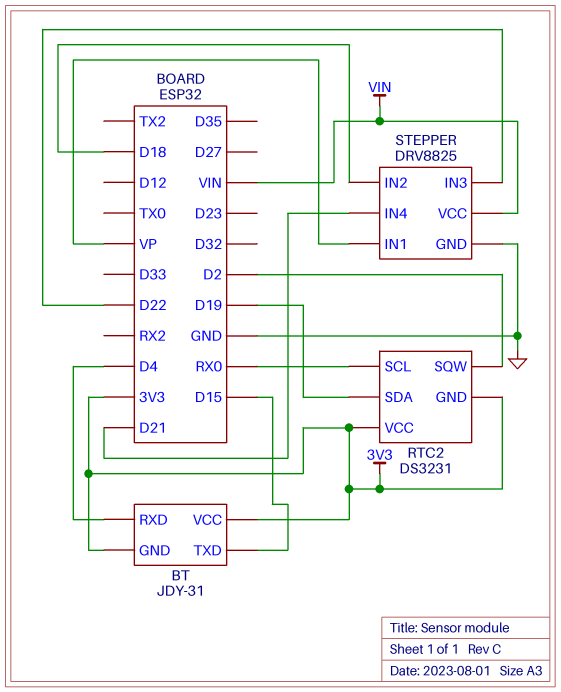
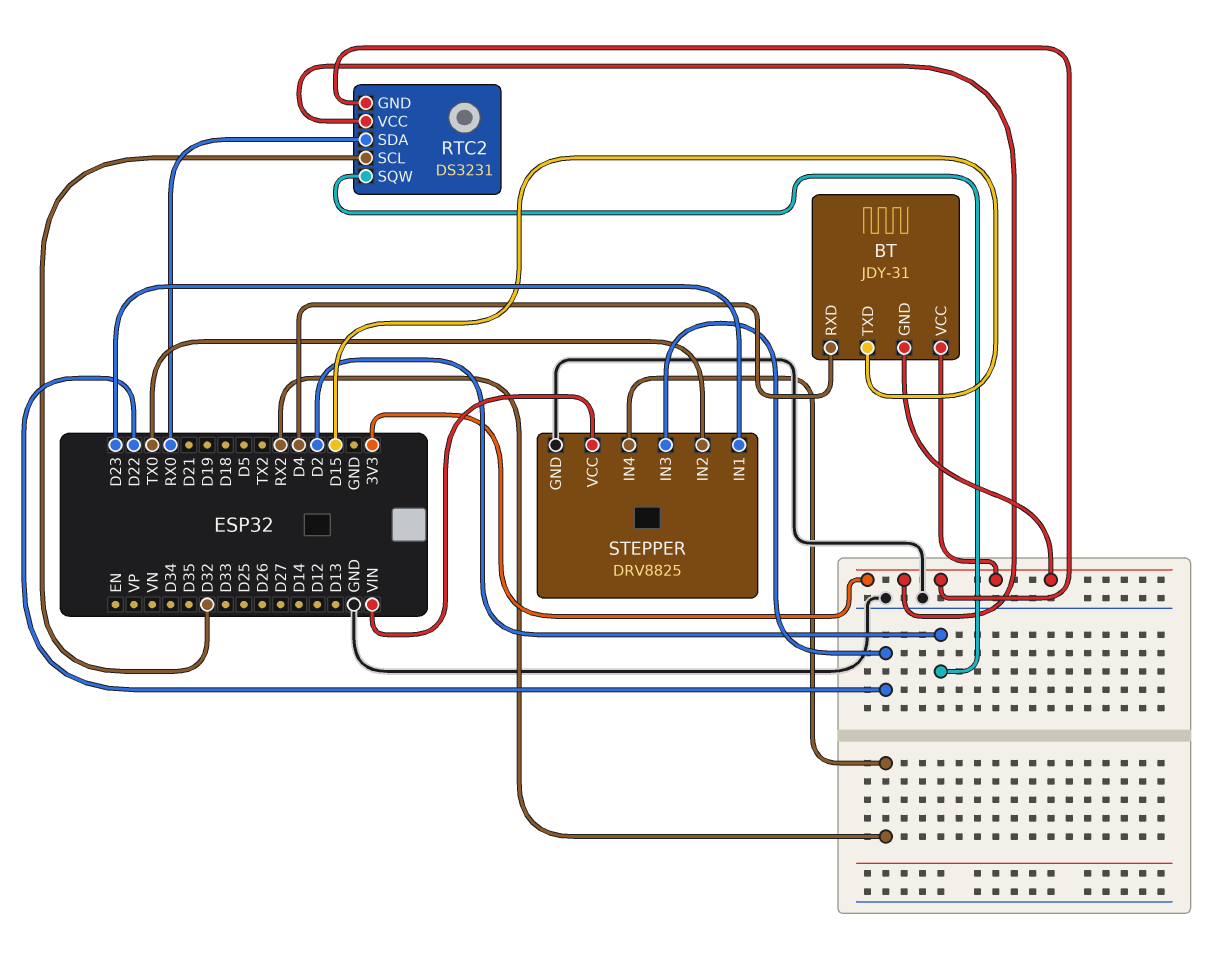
RTC2 pin SCL: RX0 -> D32
RTC2 pin SDA: D19 -> RX0
STEPPER pin IN1: VP -> D23
STEPPER pin IN2: D18 -> TX0
STEPPER pin IN4: D21 -> RX2

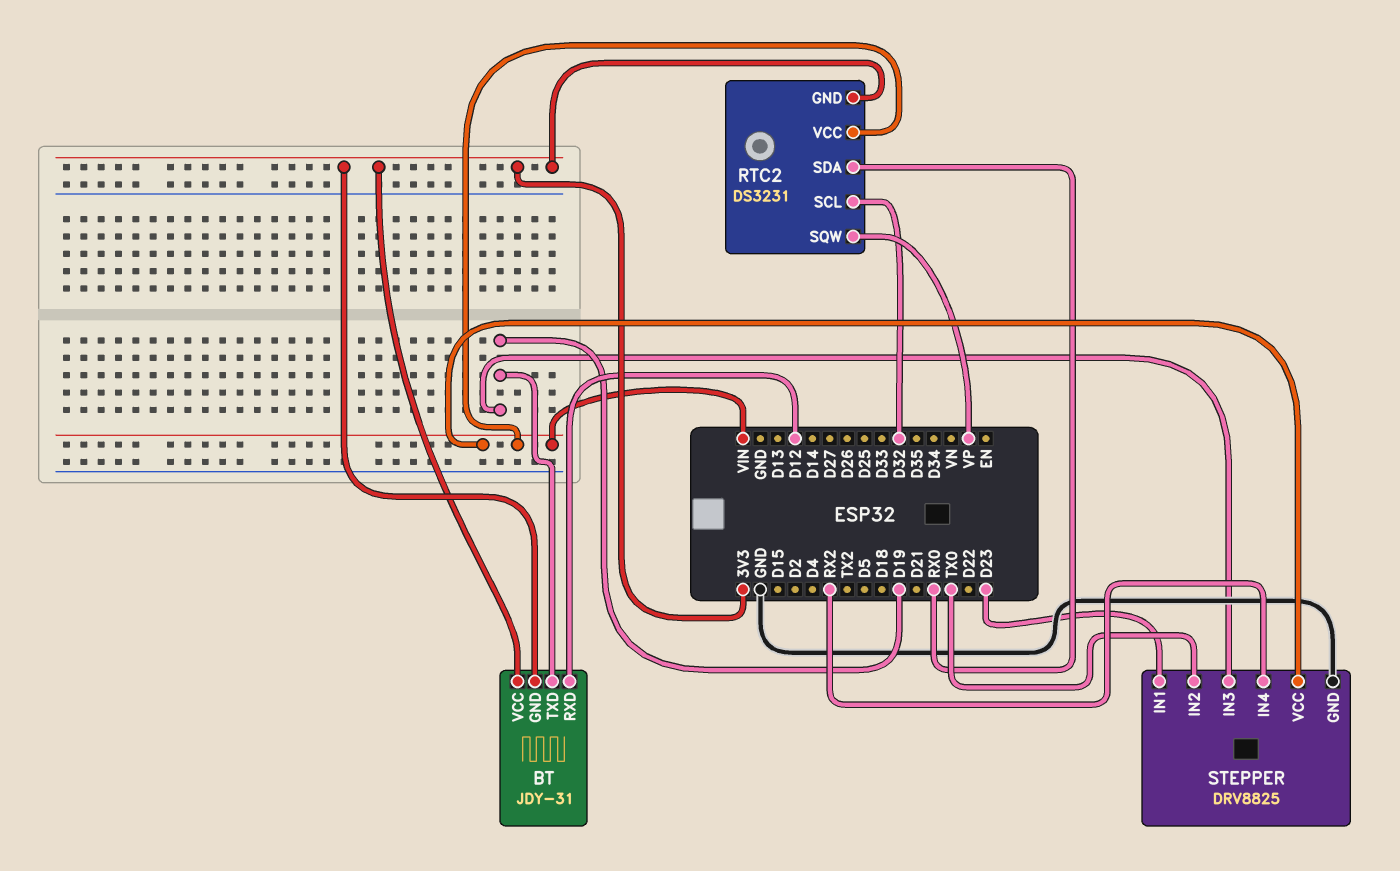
BT pin RXD: D4 -> D12
BT pin TXD: D15 -> D19
RTC2 pin SQW: D2 -> VP
RTC2 pin VCC: 3V3 -> VIN
STEPPER pin IN3: D22 -> D19

